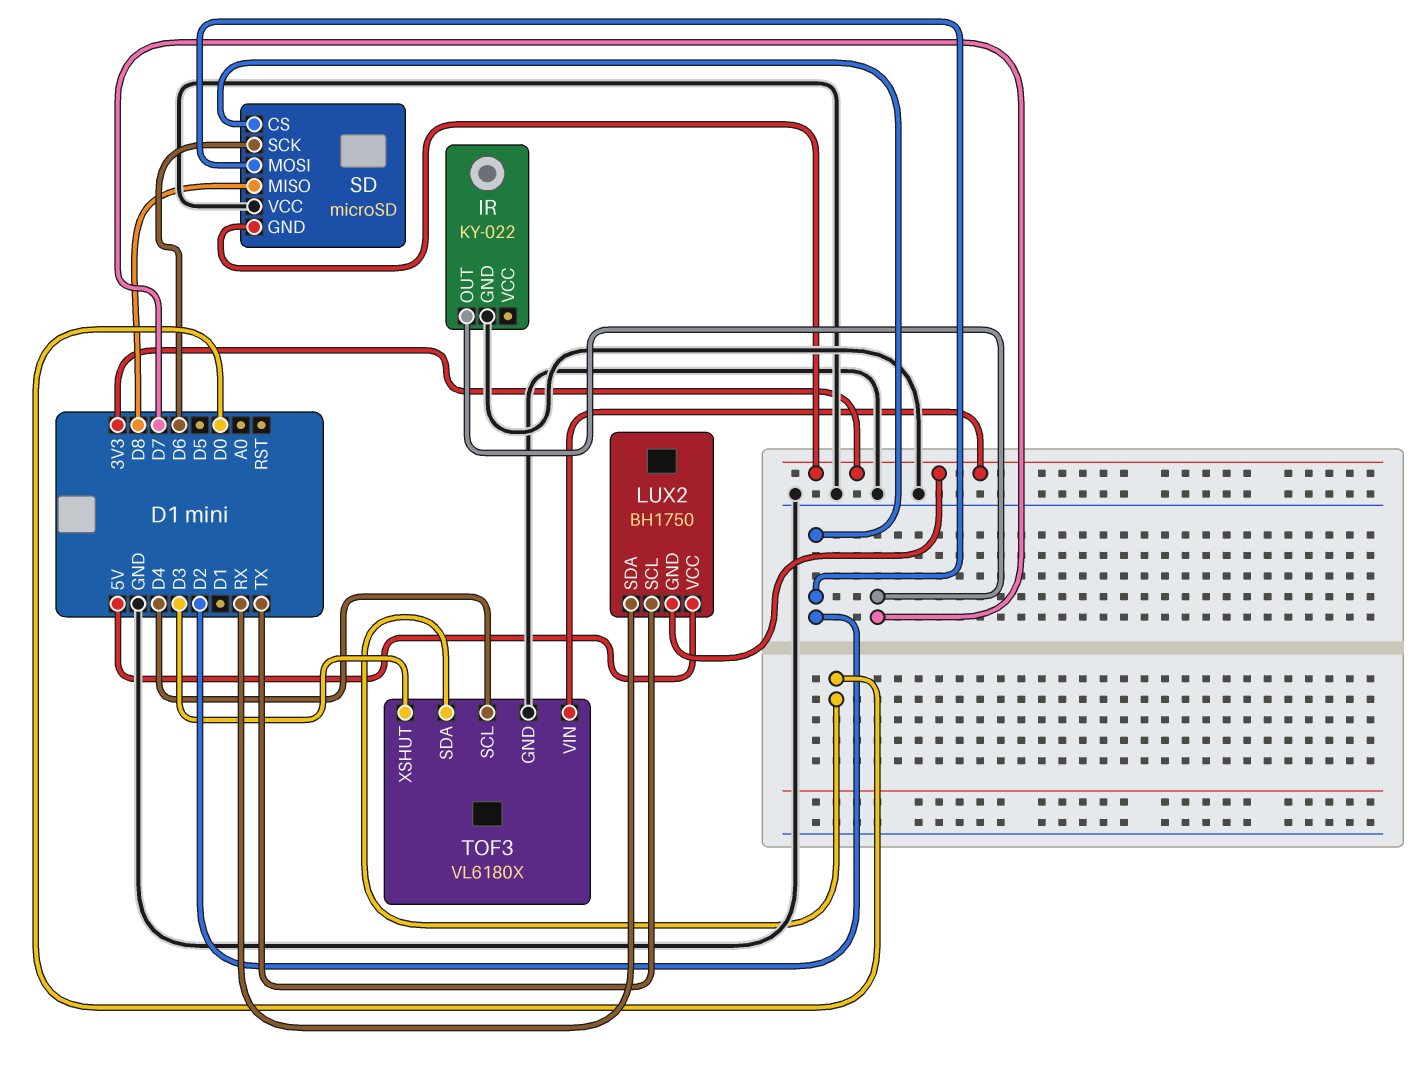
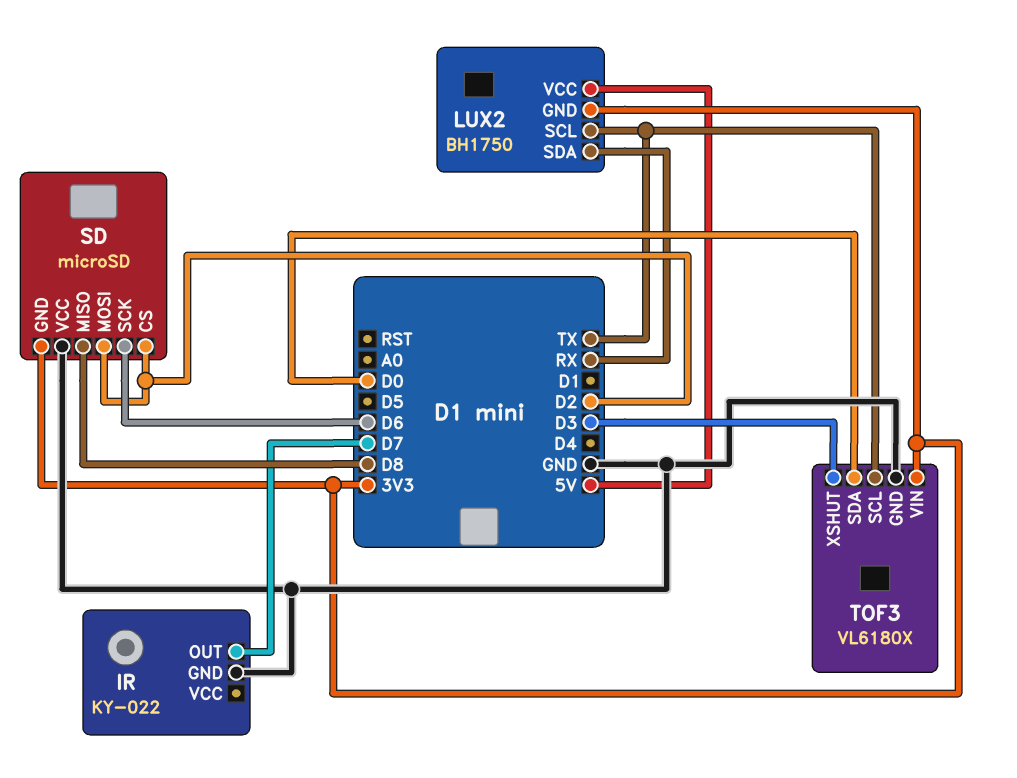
TOF3 pin SCL: D4 -> TX

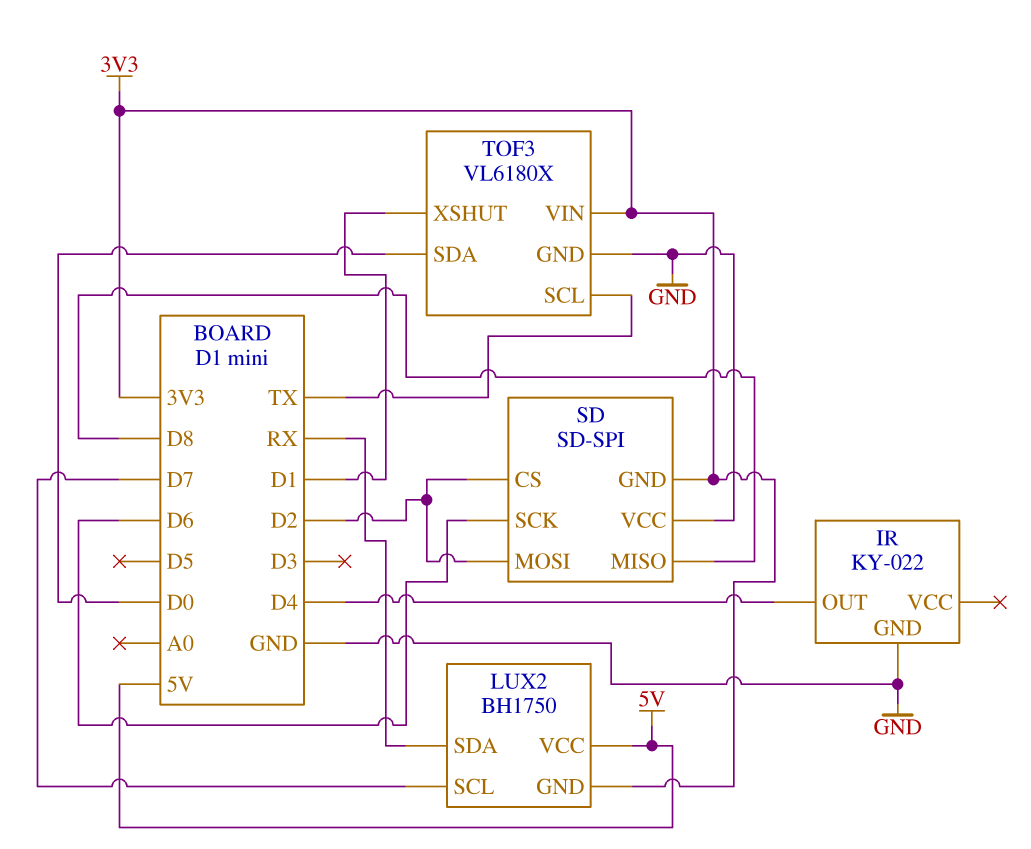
IR pin OUT: D7 -> D4
LUX2 pin SCL: TX -> D7
SD: microSD -> SD-SPI
TOF3 pin XSHUT: D3 -> D1

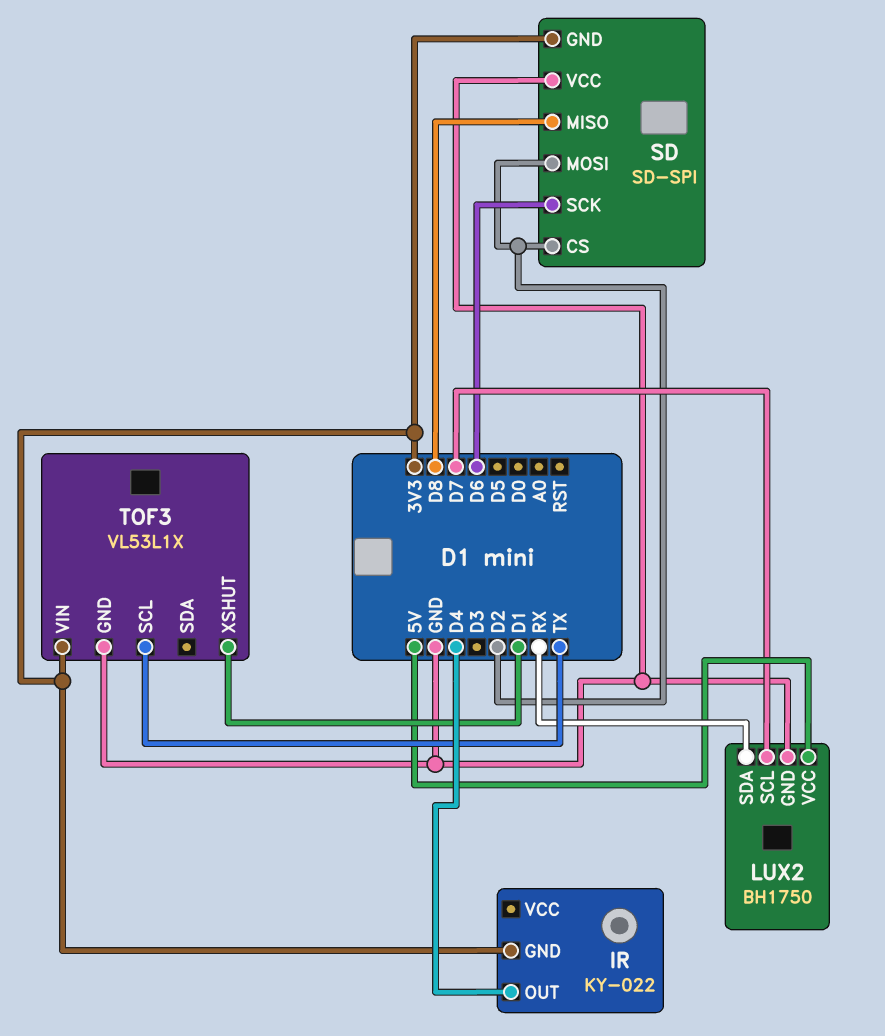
IR pin GND: GND -> 3V3
LUX2 pin GND: 3V3 -> GND
TOF3: VL6180X -> VL53L1X
TOF3 pin SDA: D0 -> none

